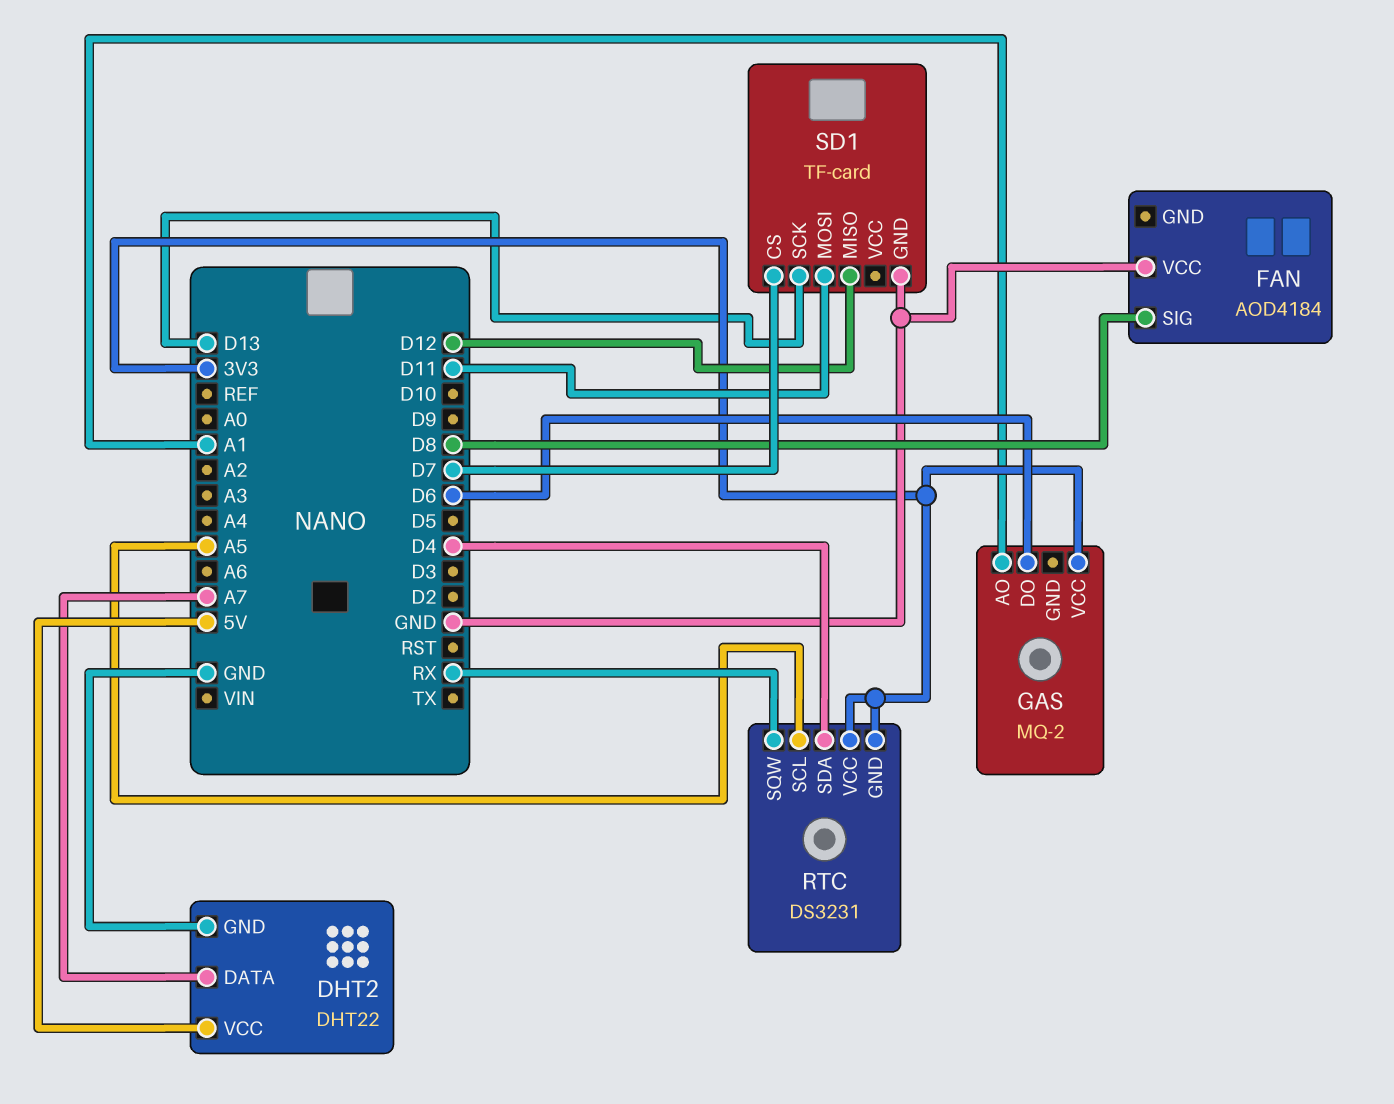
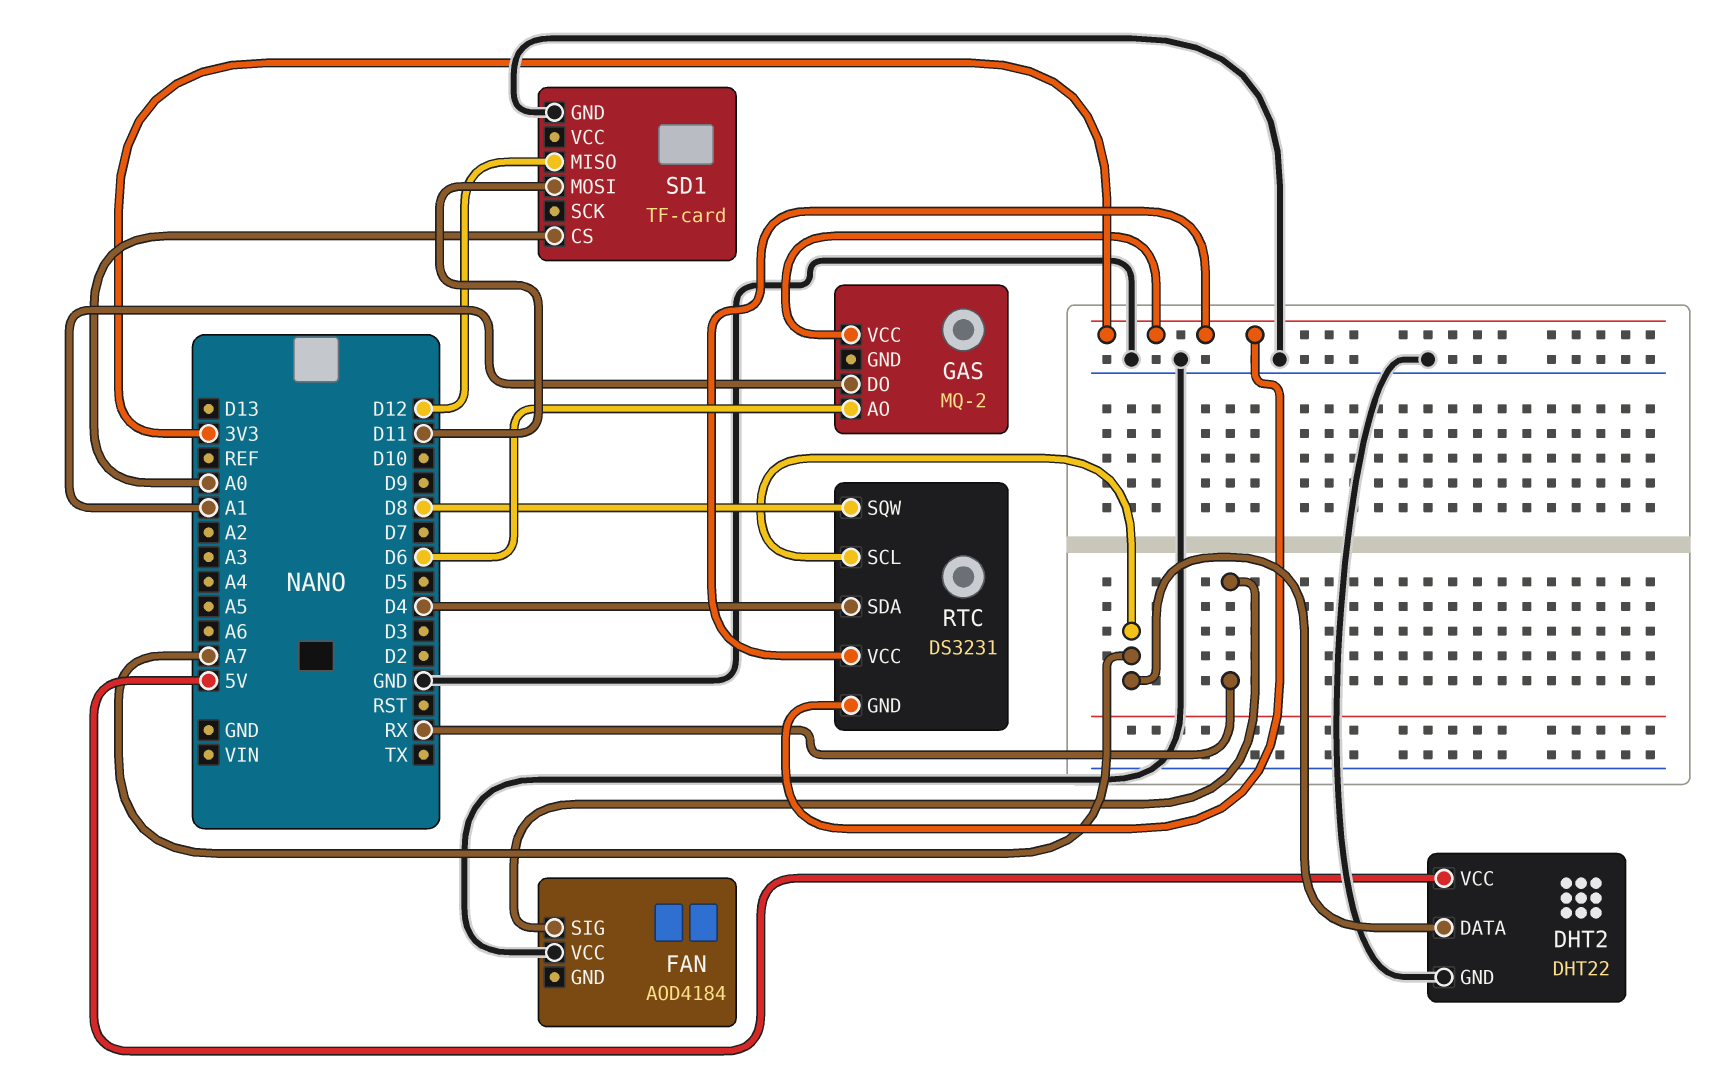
FAN pin SIG: D8 -> RX
GAS pin AO: A1 -> D6
GAS pin DO: D6 -> A1
RTC pin SCL: A5 -> A7
RTC pin SQW: RX -> D8
SD1 pin CS: D7 -> A0
SD1 pin SCK: D13 -> none

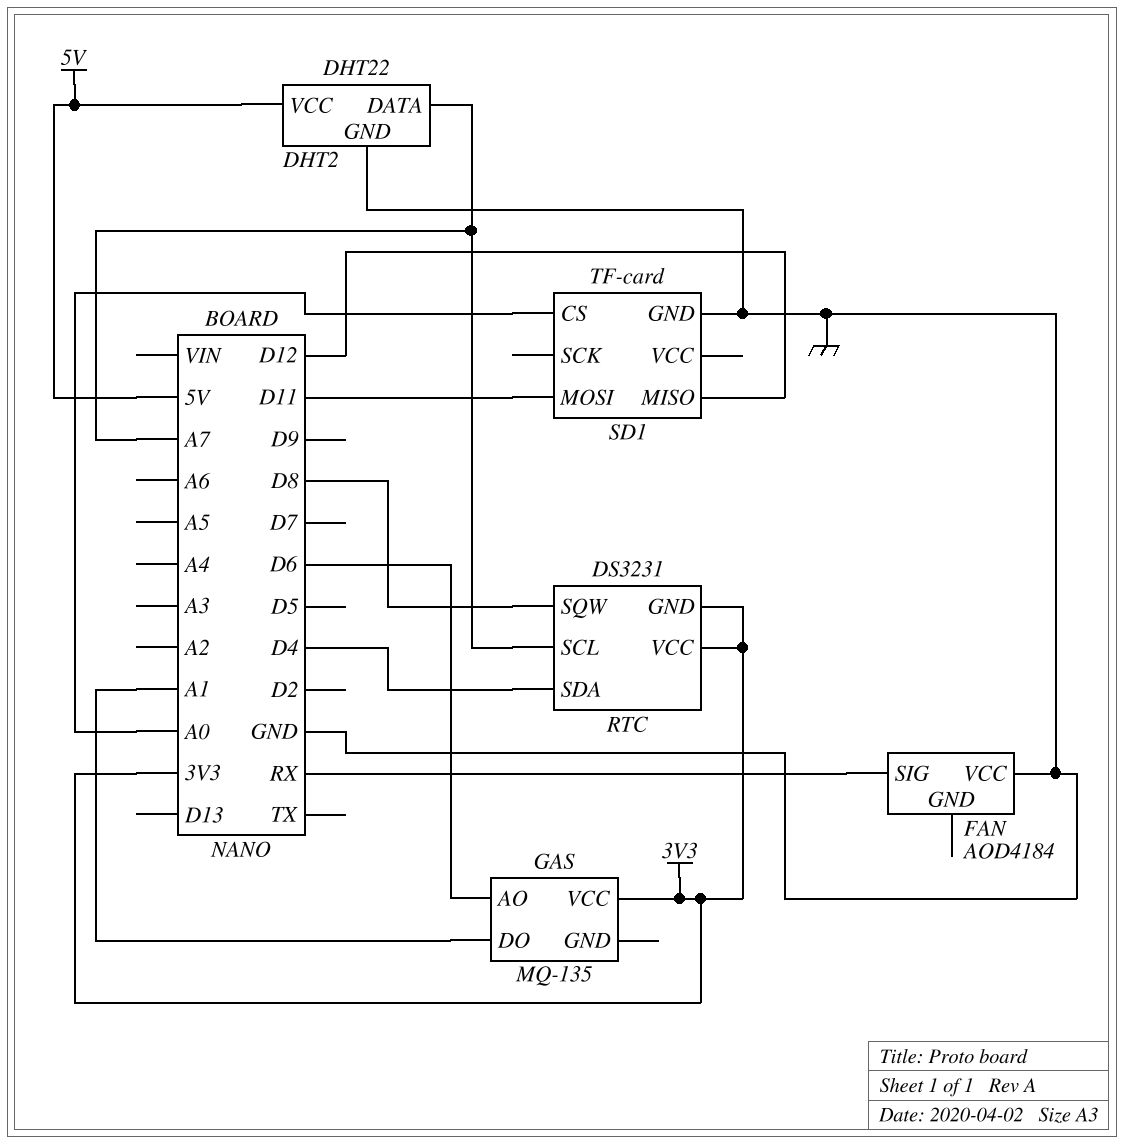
GAS: MQ-2 -> MQ-135

